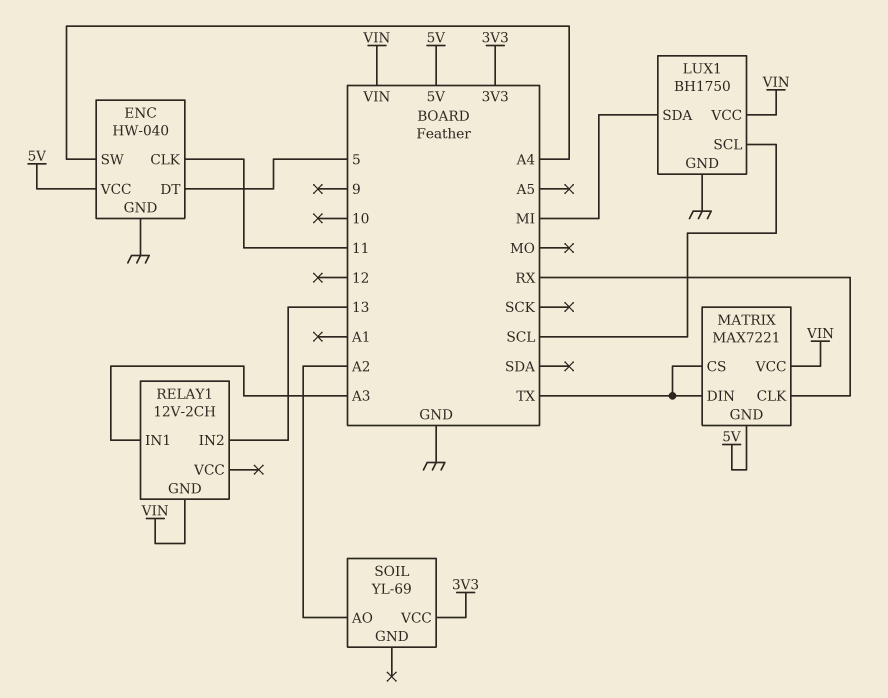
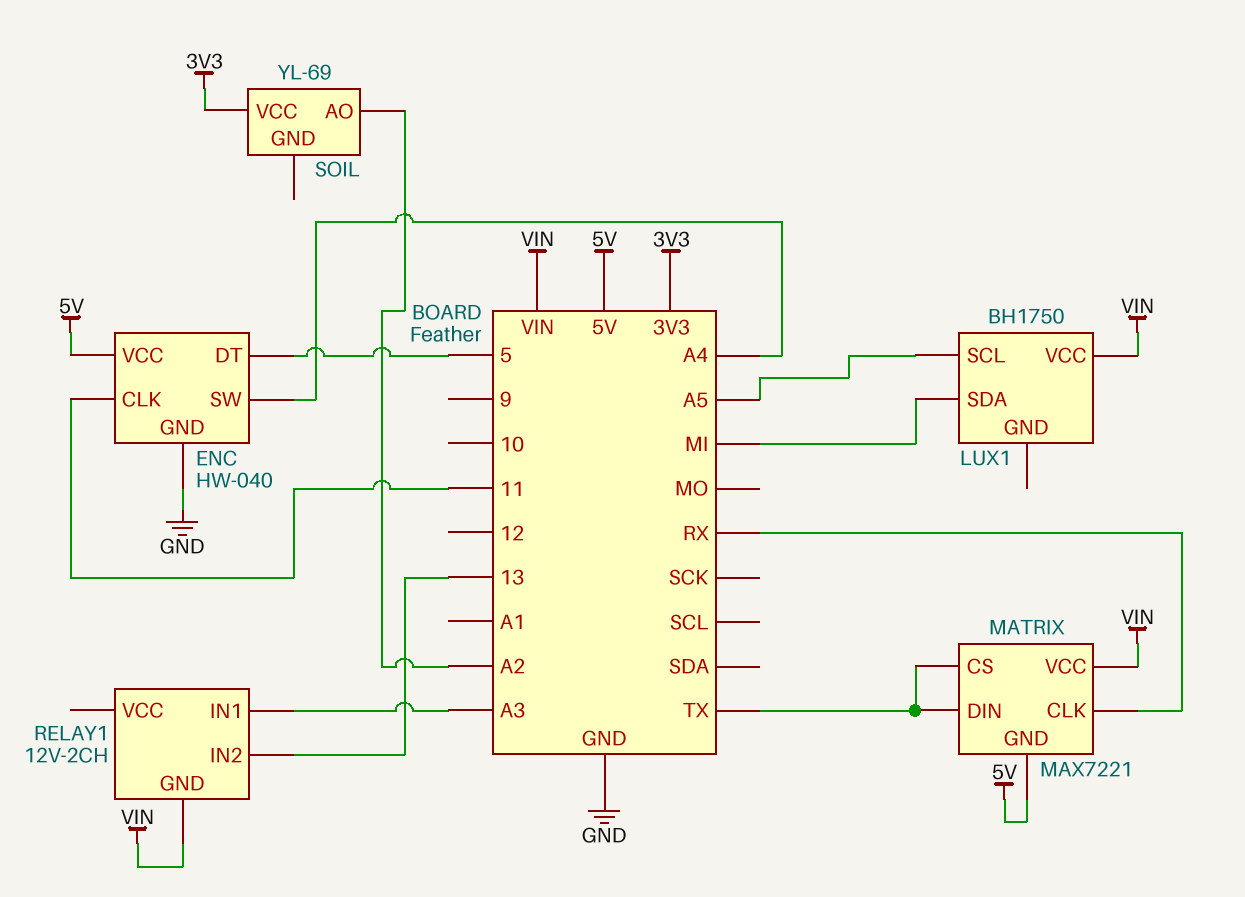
LUX1 pin GND: GND -> none
LUX1 pin SCL: SCL -> A5

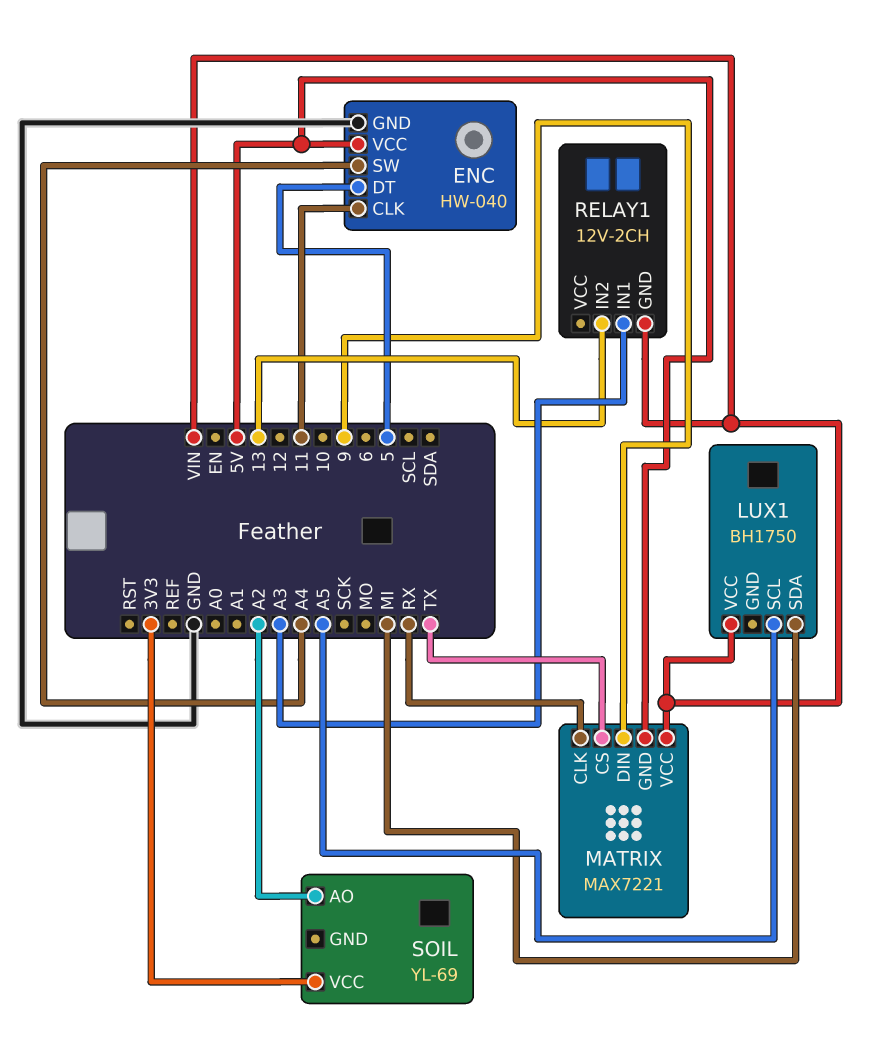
MATRIX pin DIN: TX -> 9

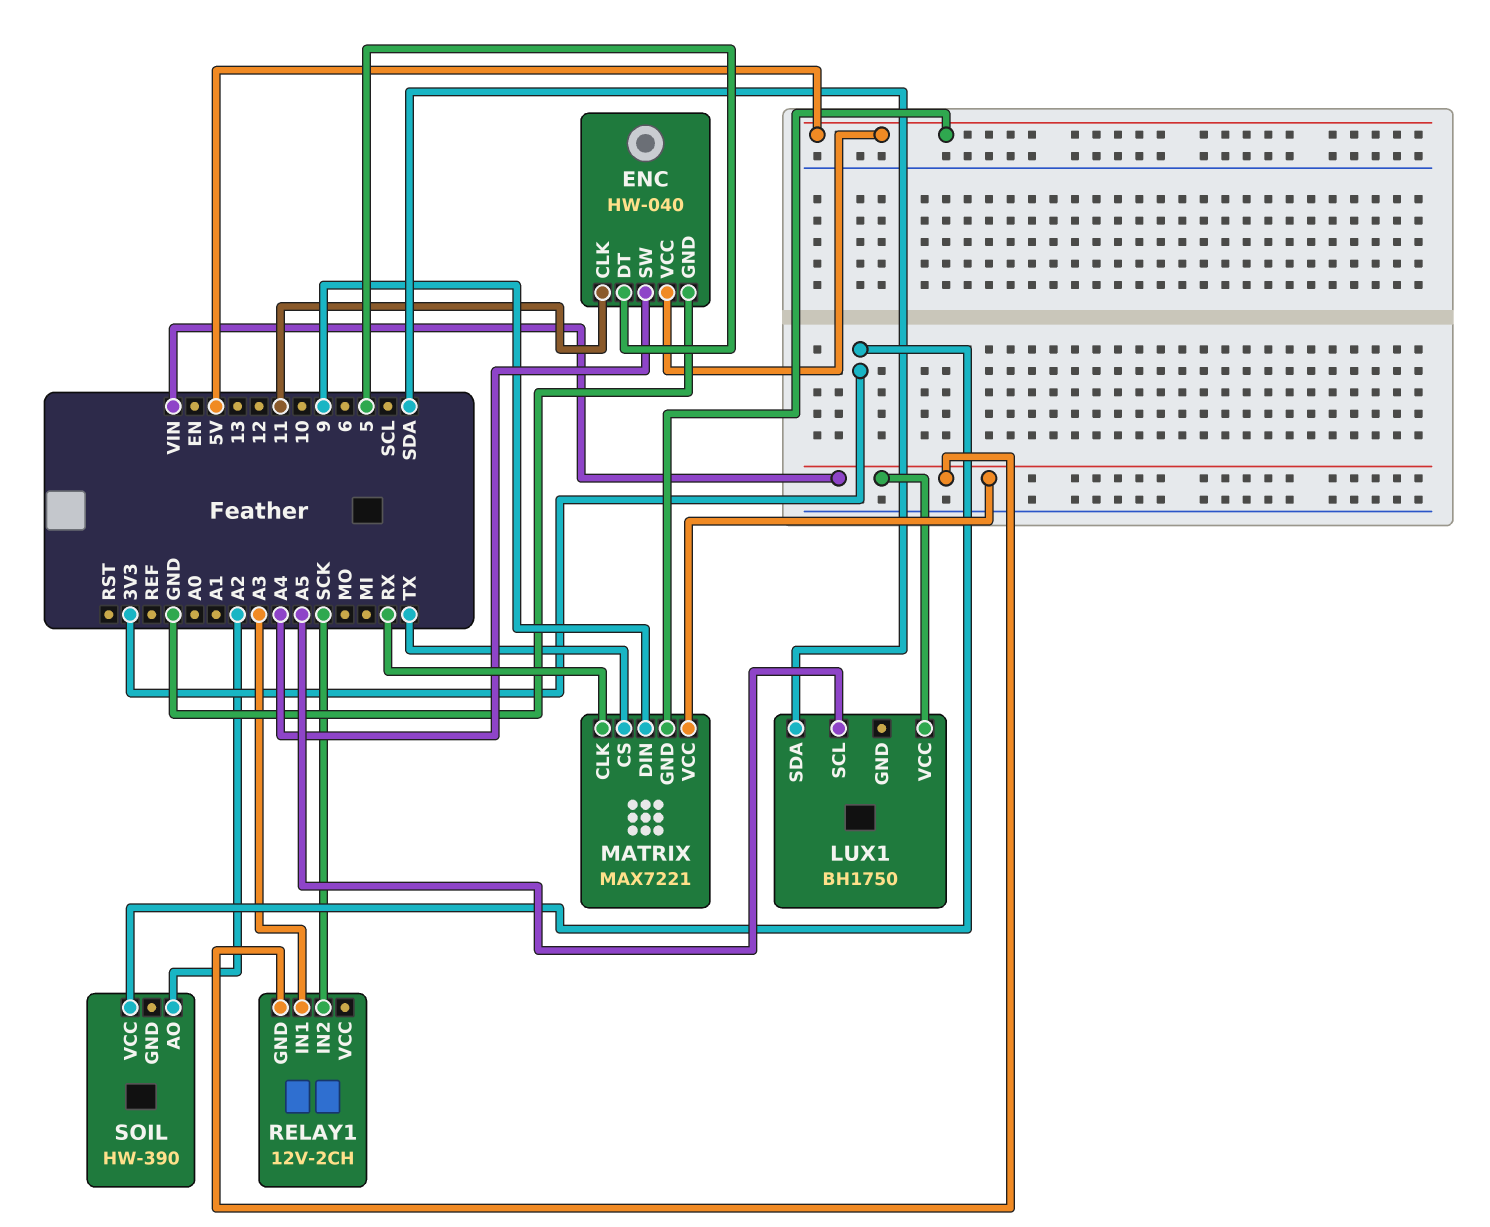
LUX1 pin SDA: MI -> SDA
RELAY1 pin IN2: 13 -> SCK
SOIL: YL-69 -> HW-390

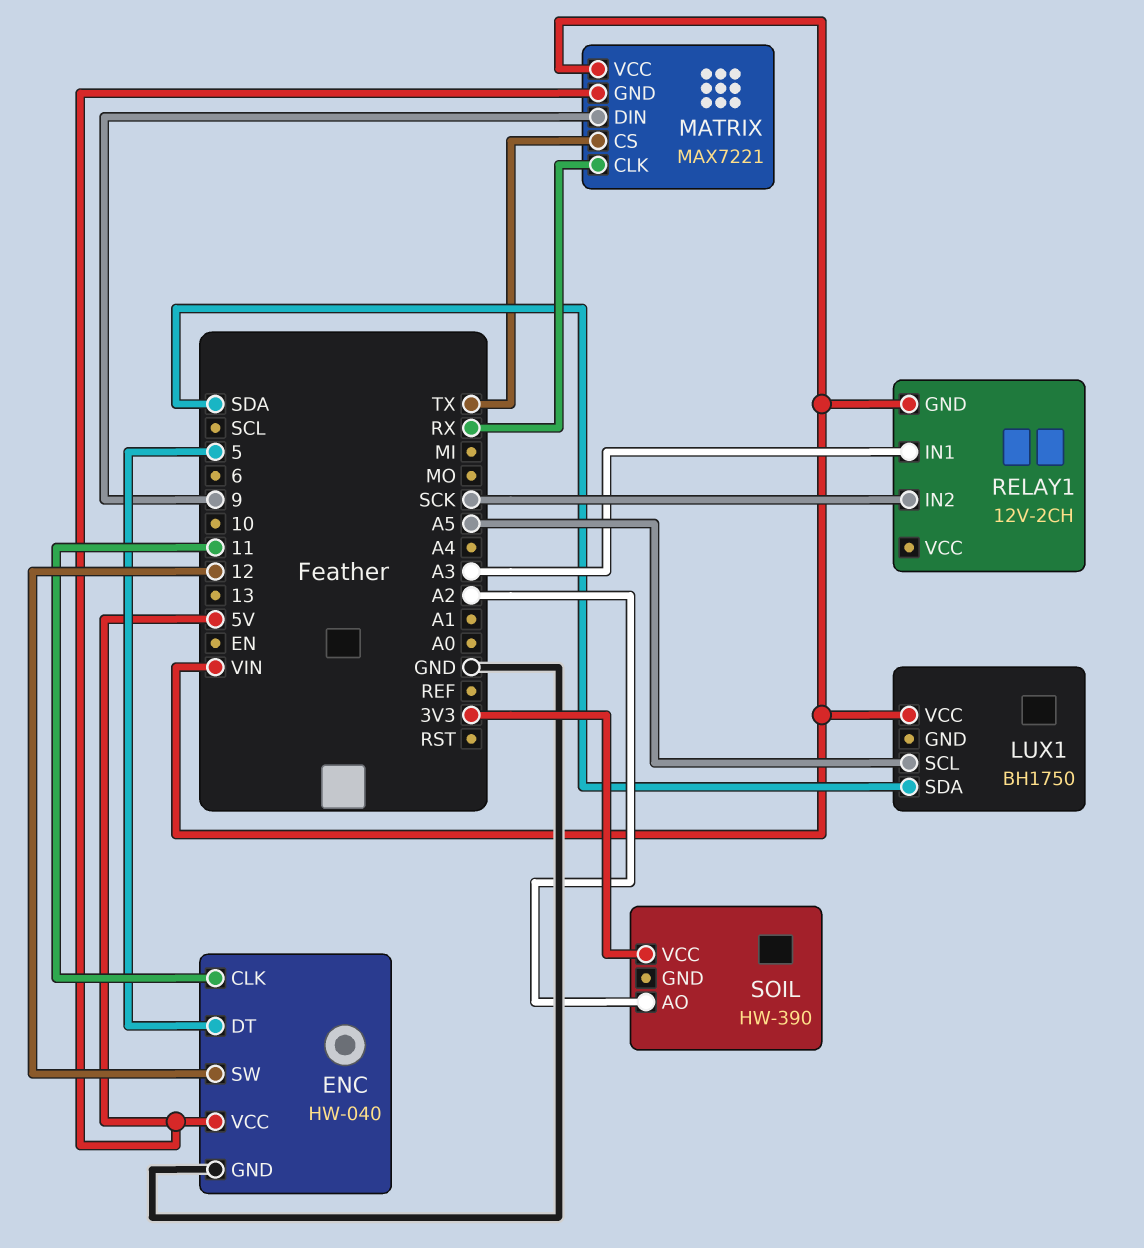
ENC pin SW: A4 -> 12

